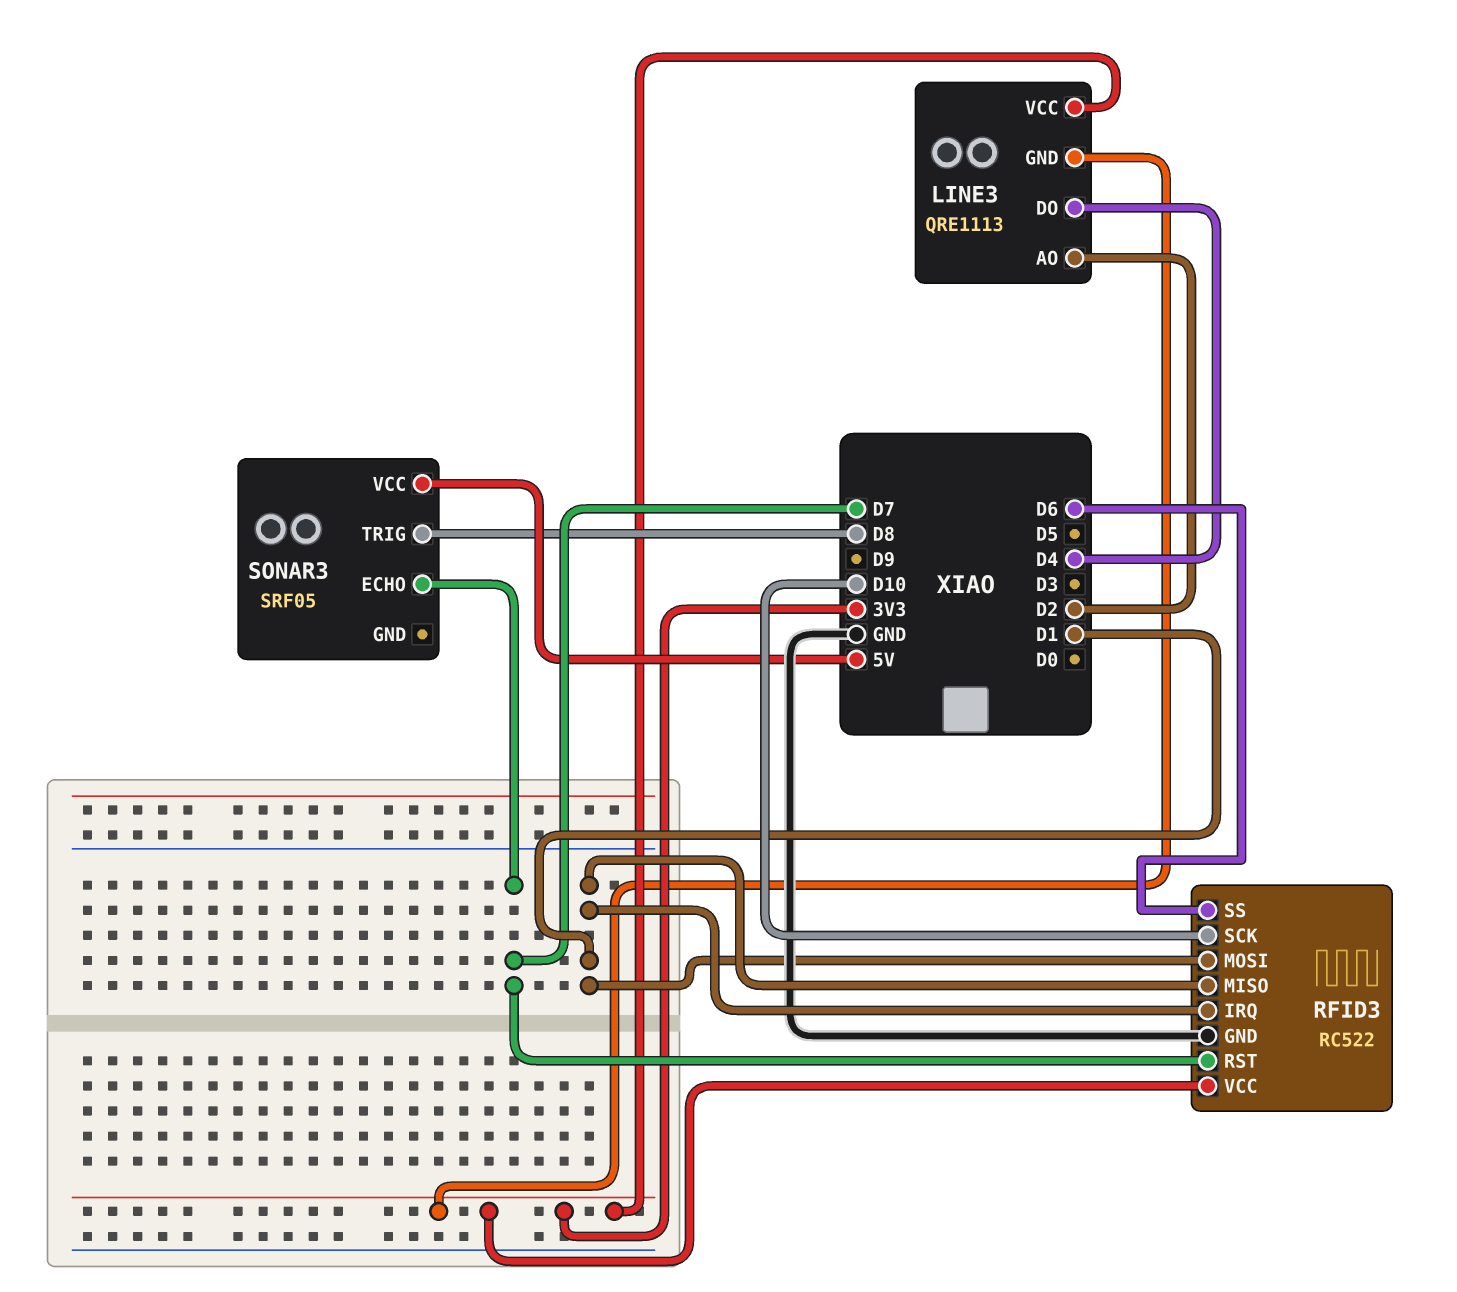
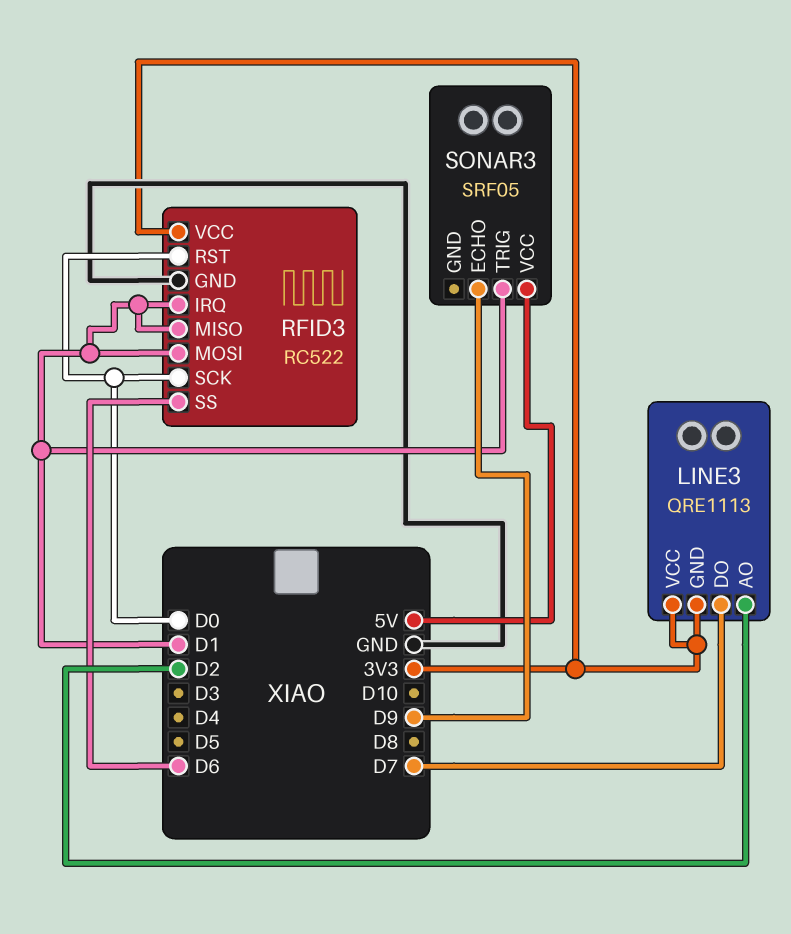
LINE3 pin DO: D4 -> D7
RFID3 pin RST: D7 -> D0
RFID3 pin SCK: D10 -> D0
SONAR3 pin ECHO: D7 -> D9
SONAR3 pin TRIG: D8 -> D1

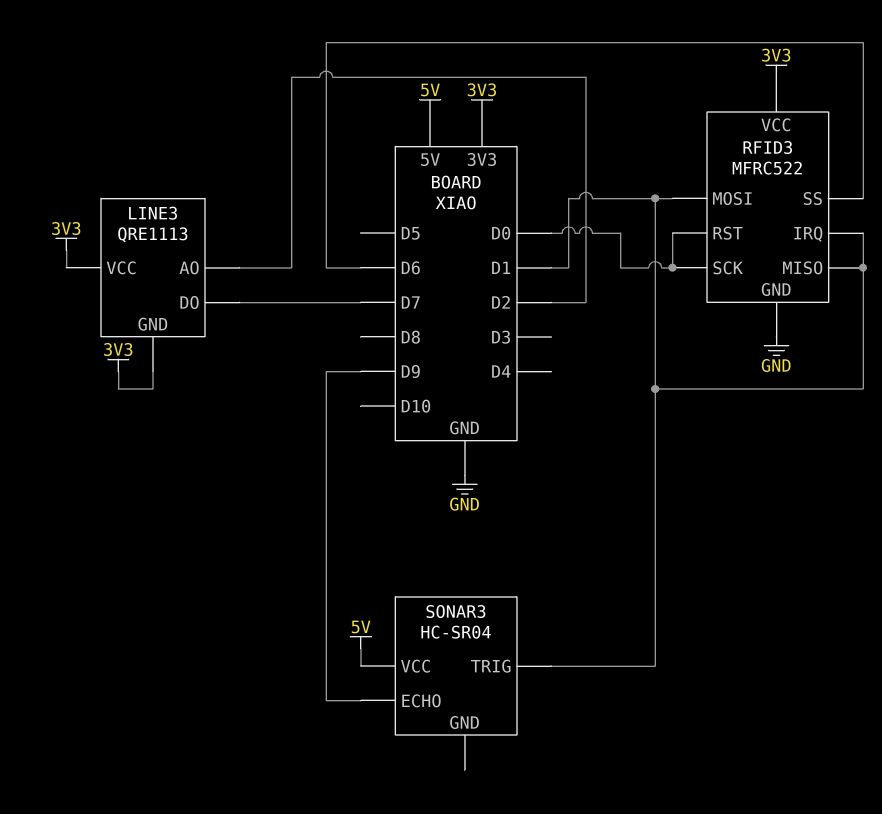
RFID3: RC522 -> MFRC522
SONAR3: SRF05 -> HC-SR04

